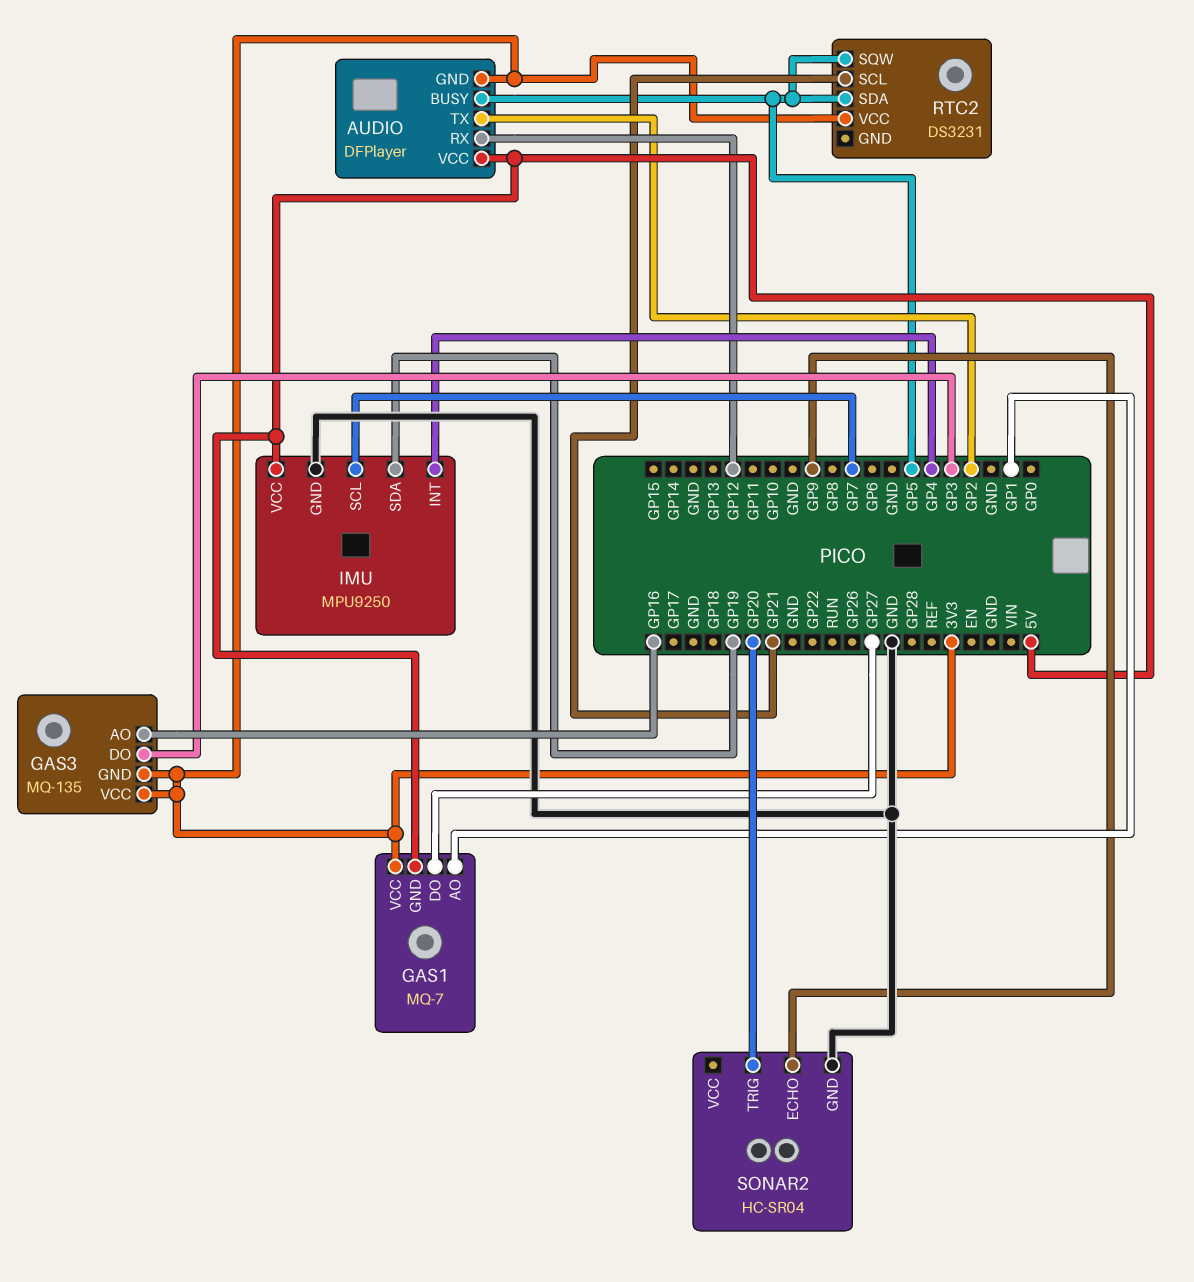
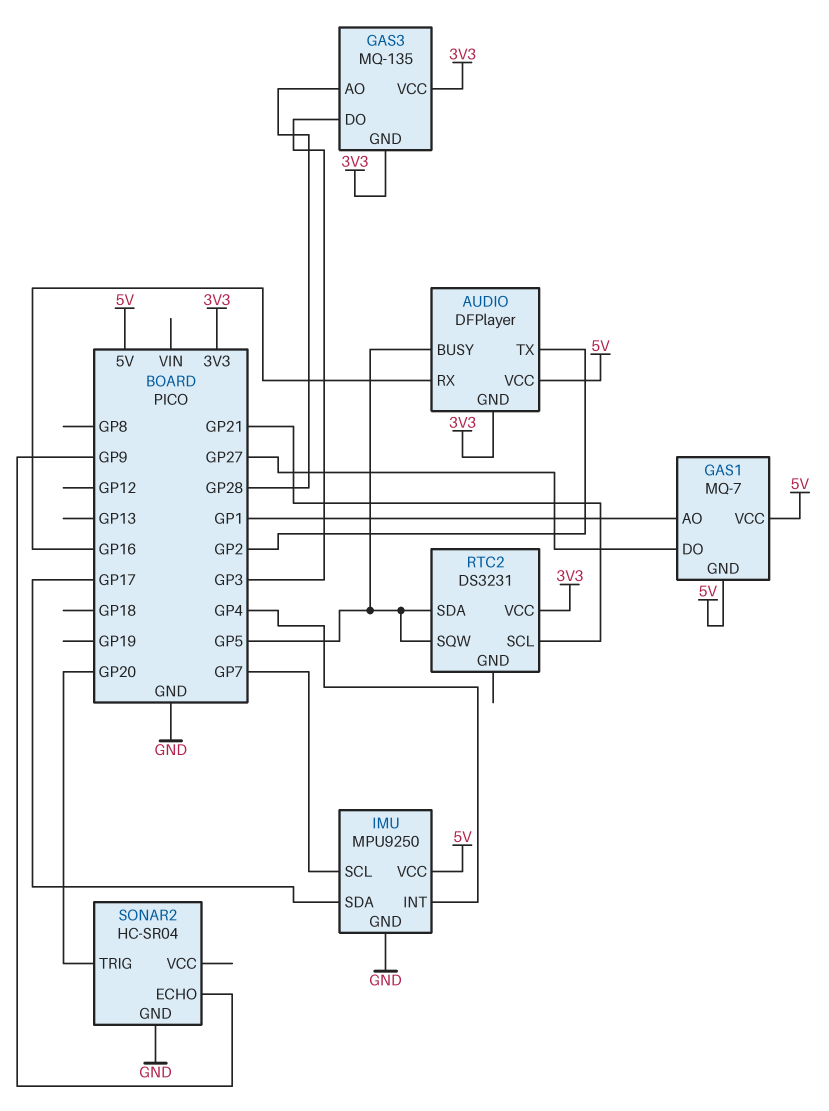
AUDIO pin RX: GP12 -> GP16
GAS1 pin VCC: 3V3 -> 5V
GAS3 pin AO: GP16 -> GP28
IMU pin SDA: GP19 -> GP17

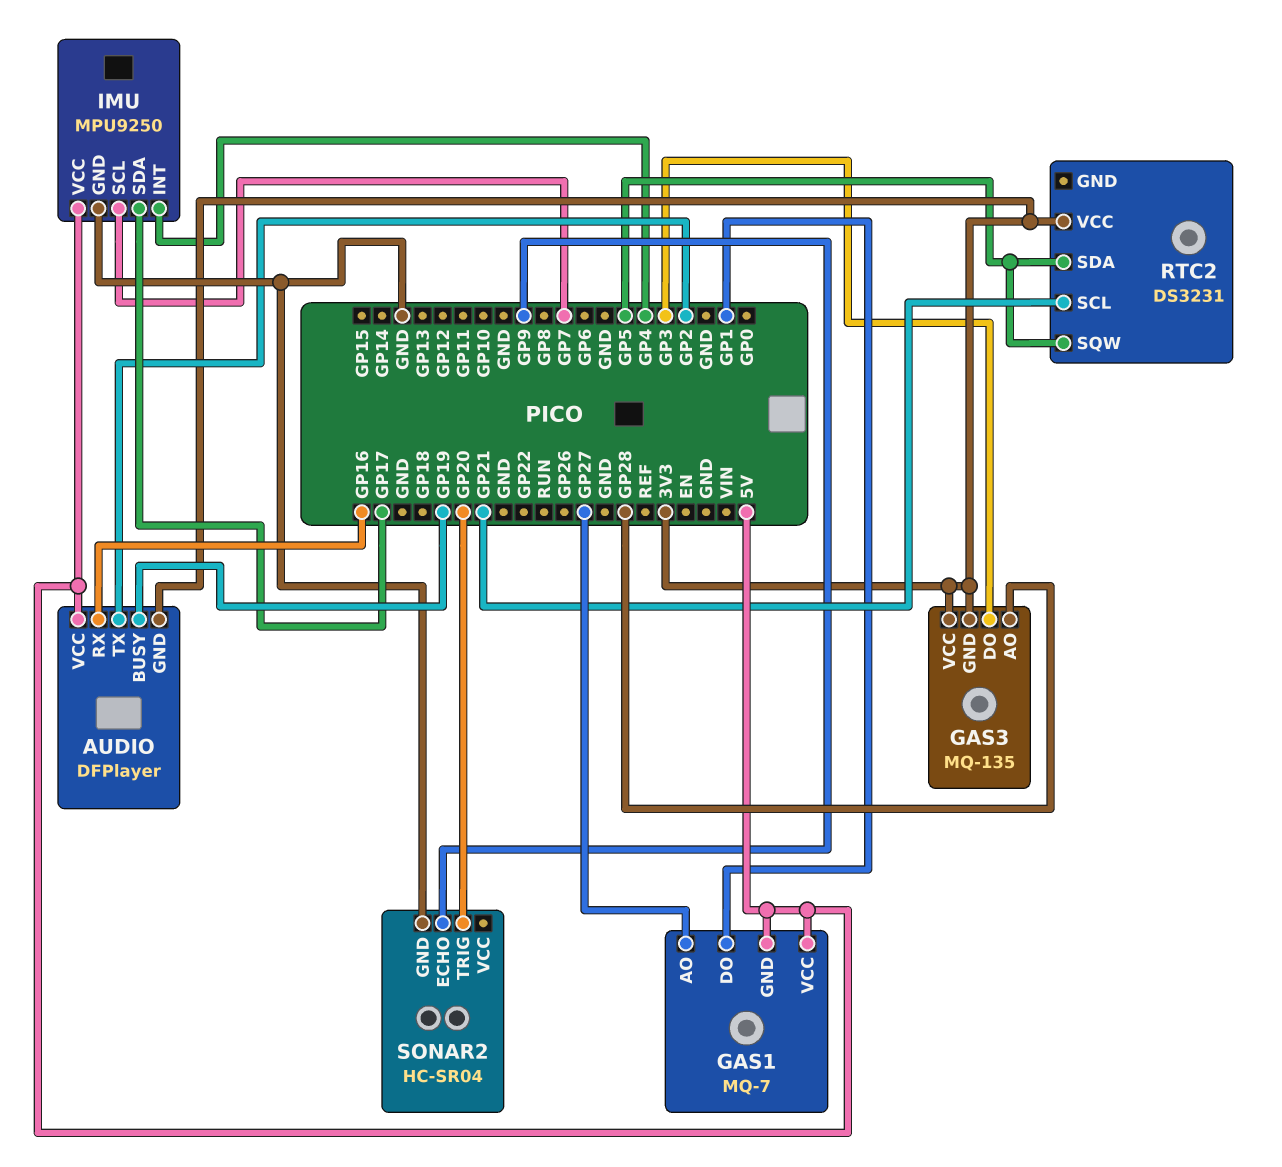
AUDIO pin BUSY: GP5 -> GP19
GAS1 pin AO: GP1 -> GP27
GAS1 pin DO: GP27 -> GP1

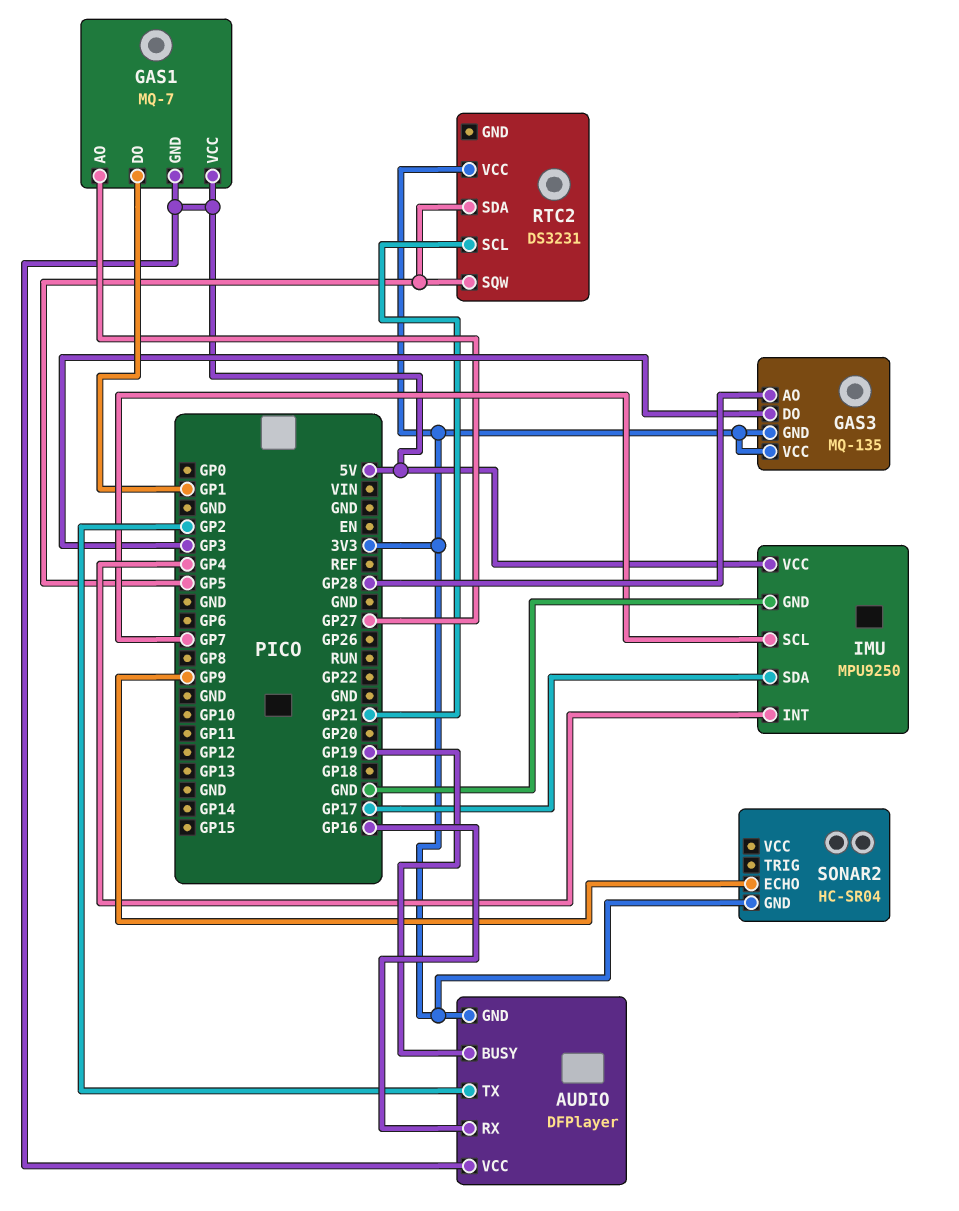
SONAR2 pin GND: GND -> 3V3
SONAR2 pin TRIG: GP20 -> none

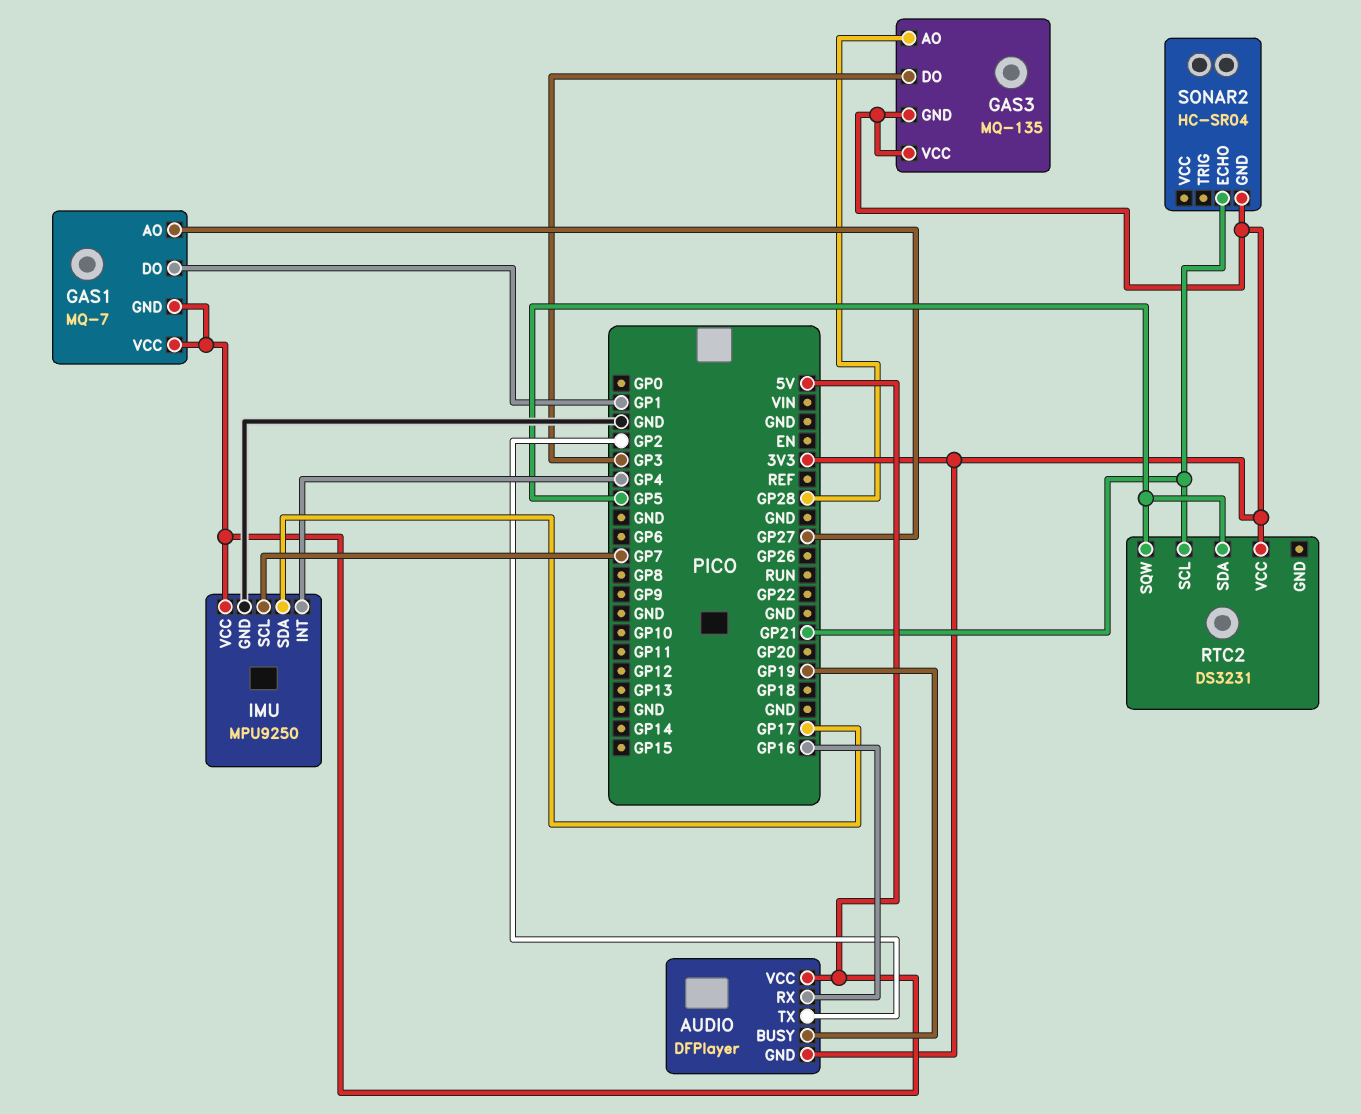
SONAR2 pin ECHO: GP9 -> GP21

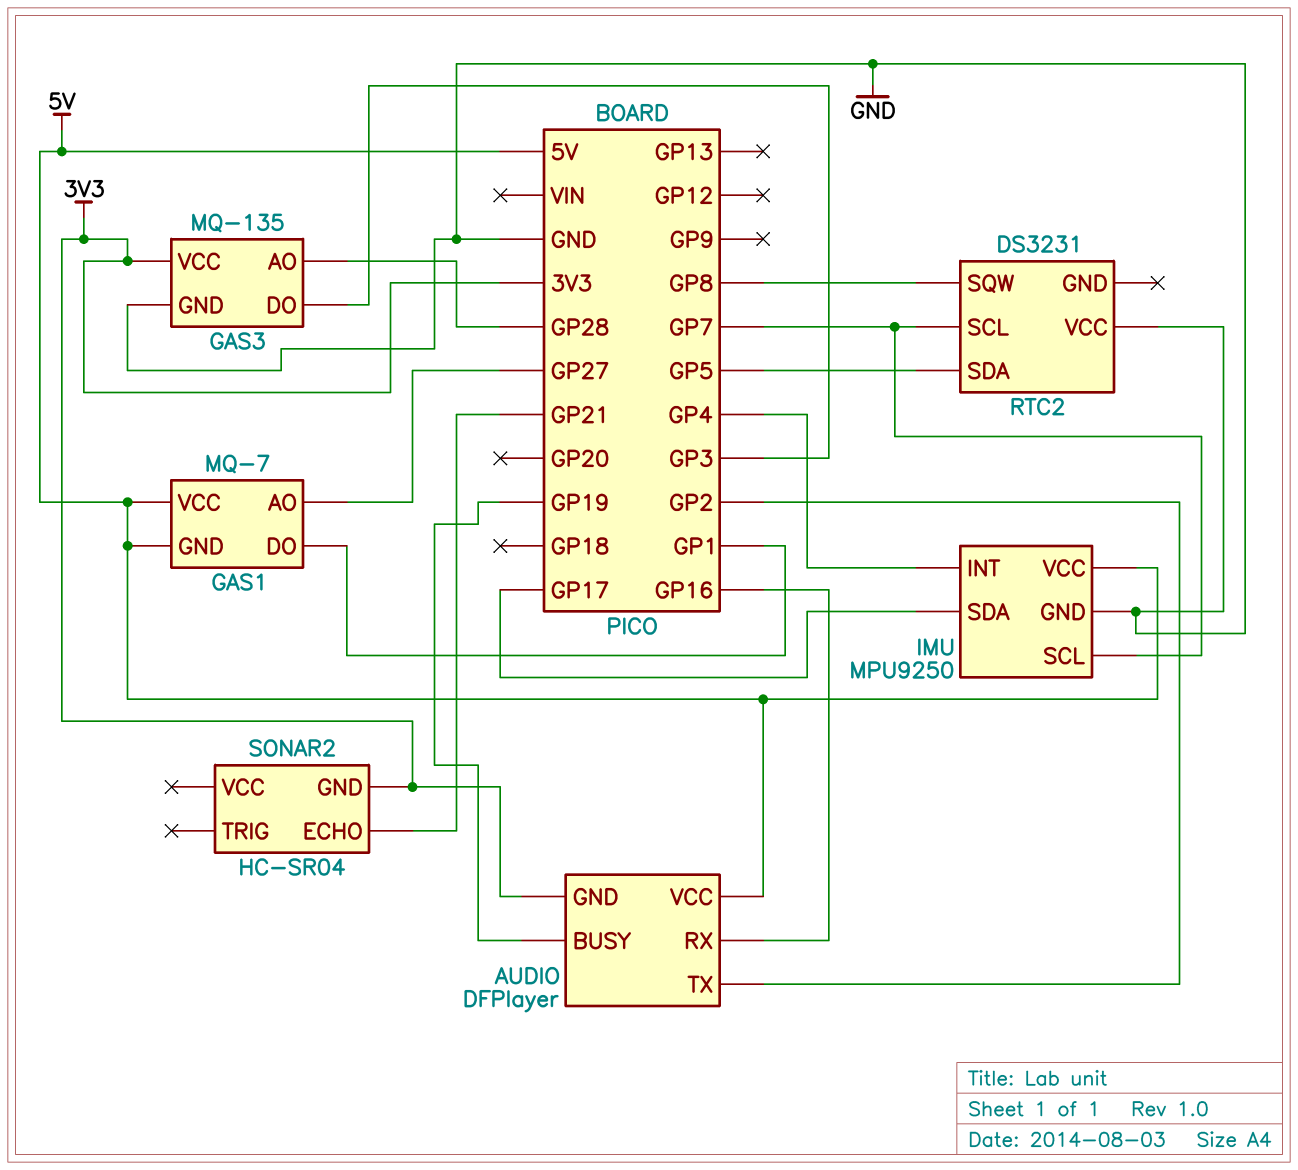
GAS3 pin GND: 3V3 -> GND
RTC2 pin SCL: GP21 -> GP7
RTC2 pin SQW: GP5 -> GP8
RTC2 pin VCC: 3V3 -> GND

